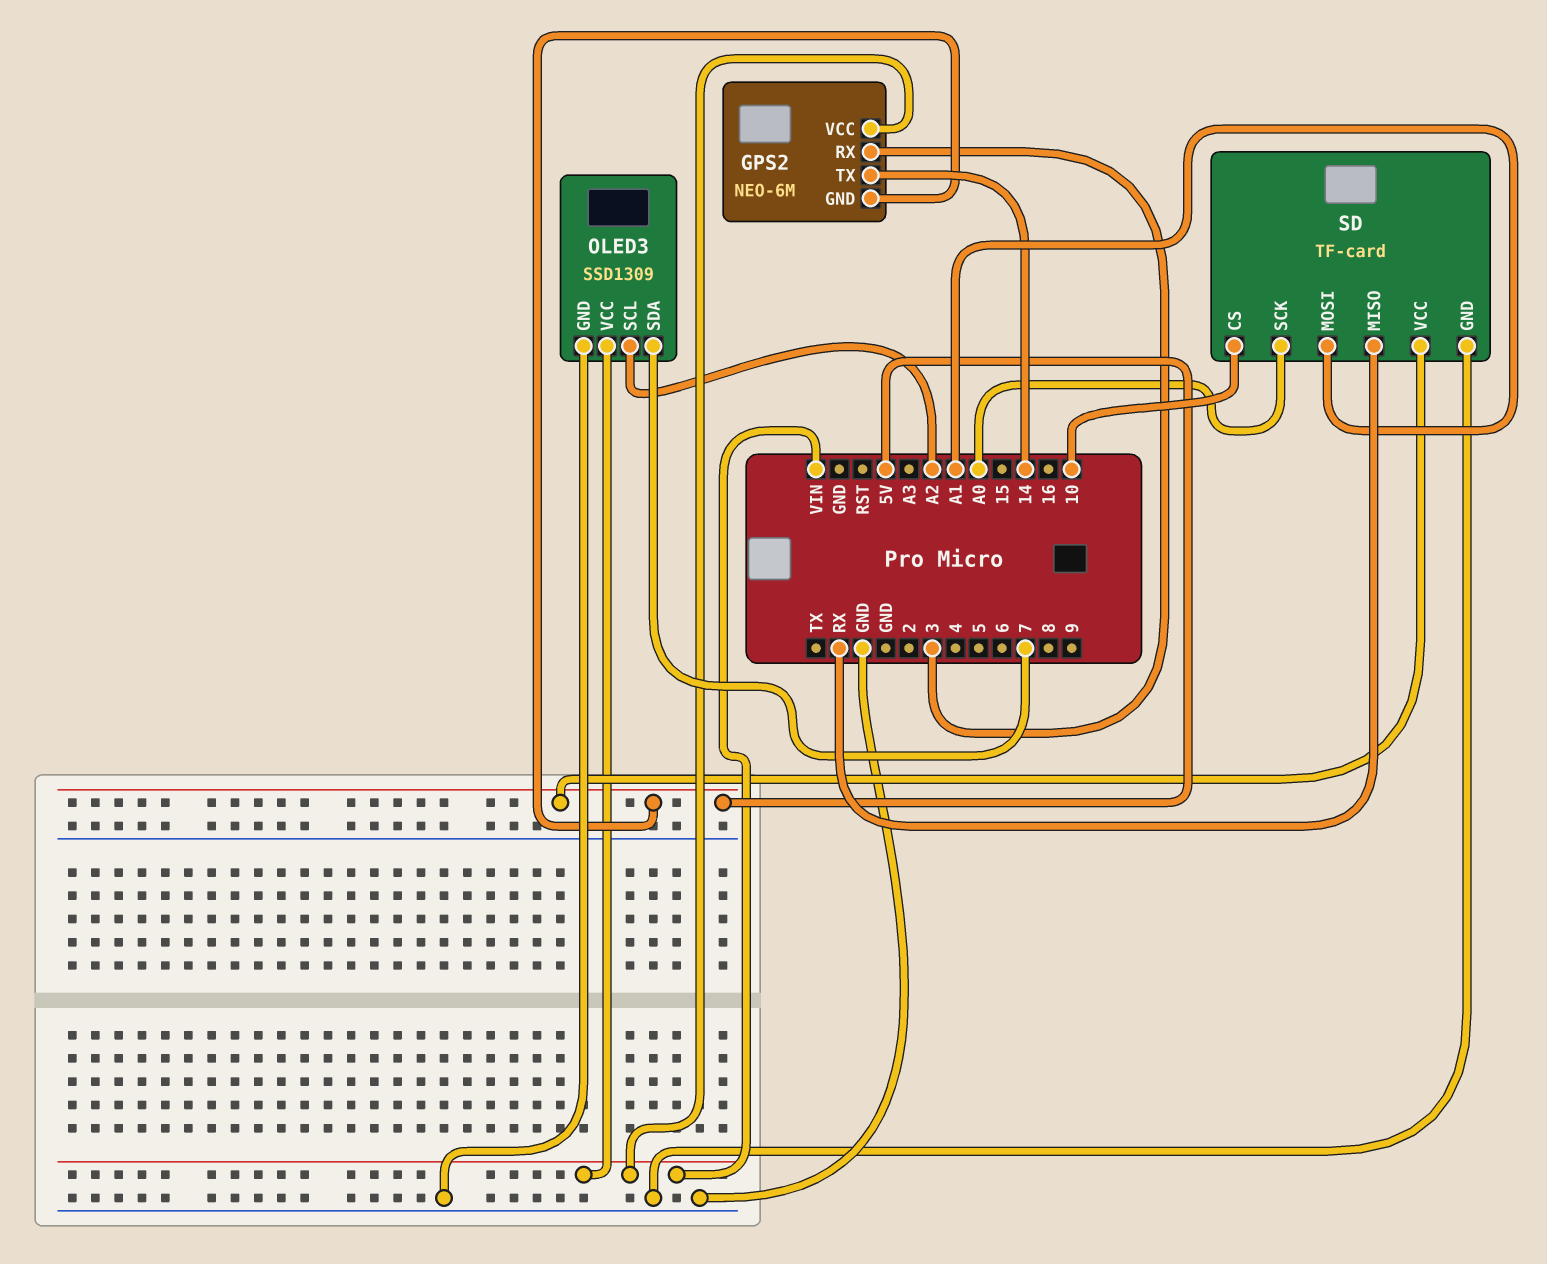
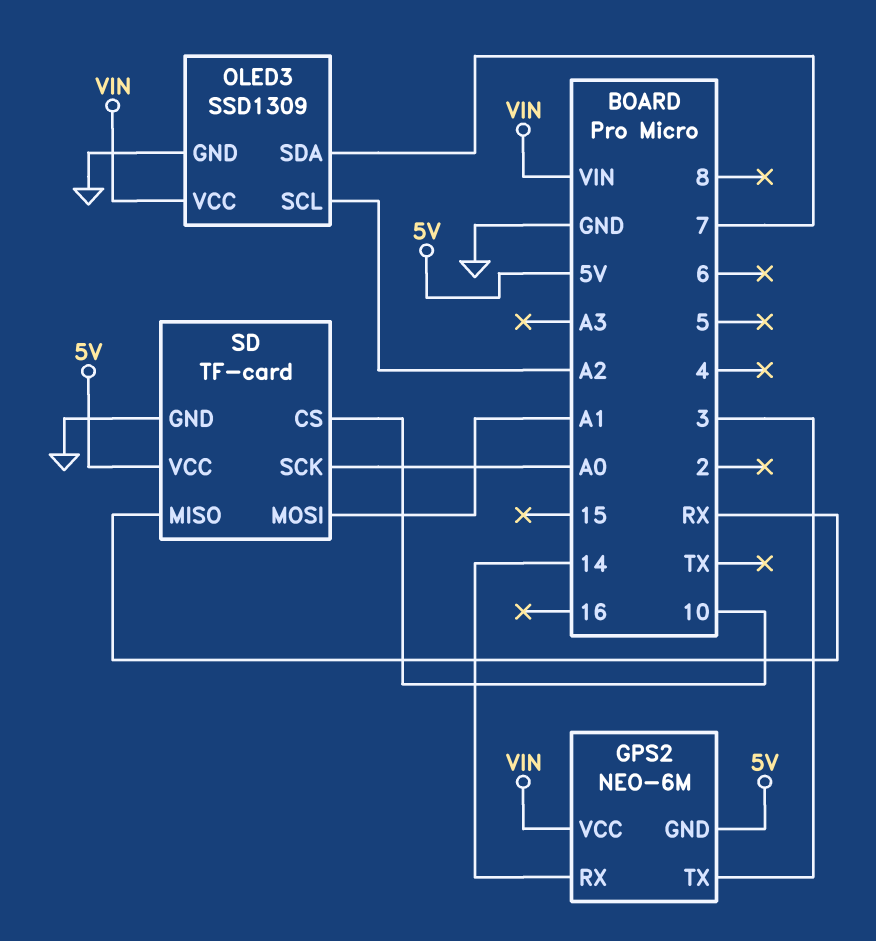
GPS2 pin RX: 3 -> 14
GPS2 pin TX: 14 -> 3

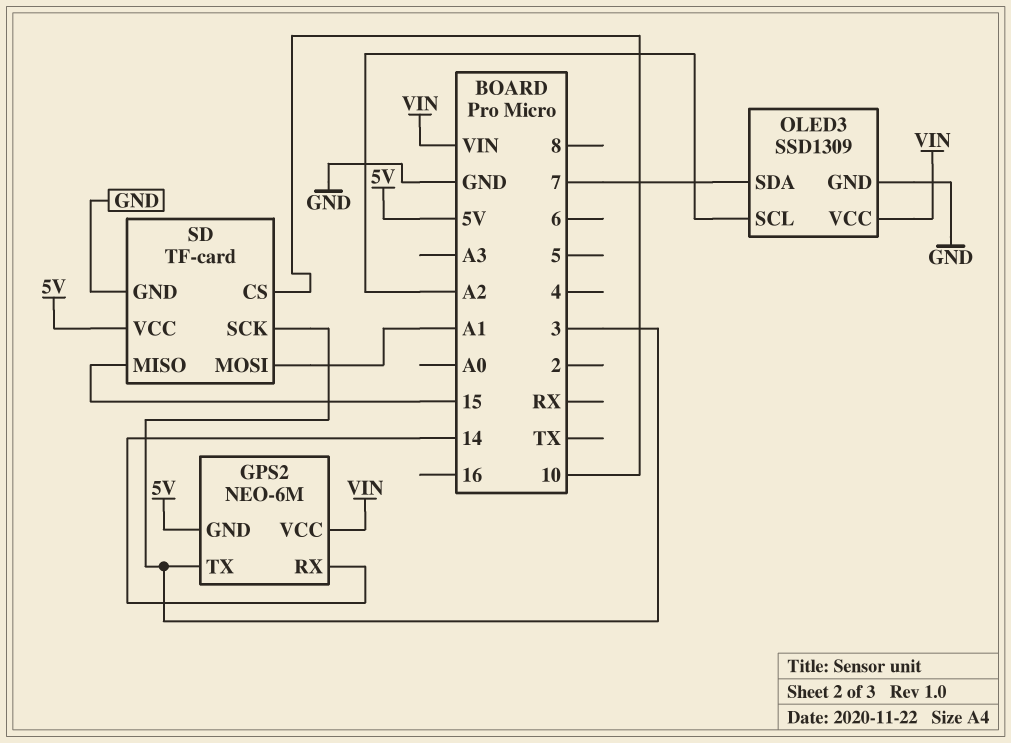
SD pin MISO: RX -> 15
SD pin SCK: A0 -> 3

